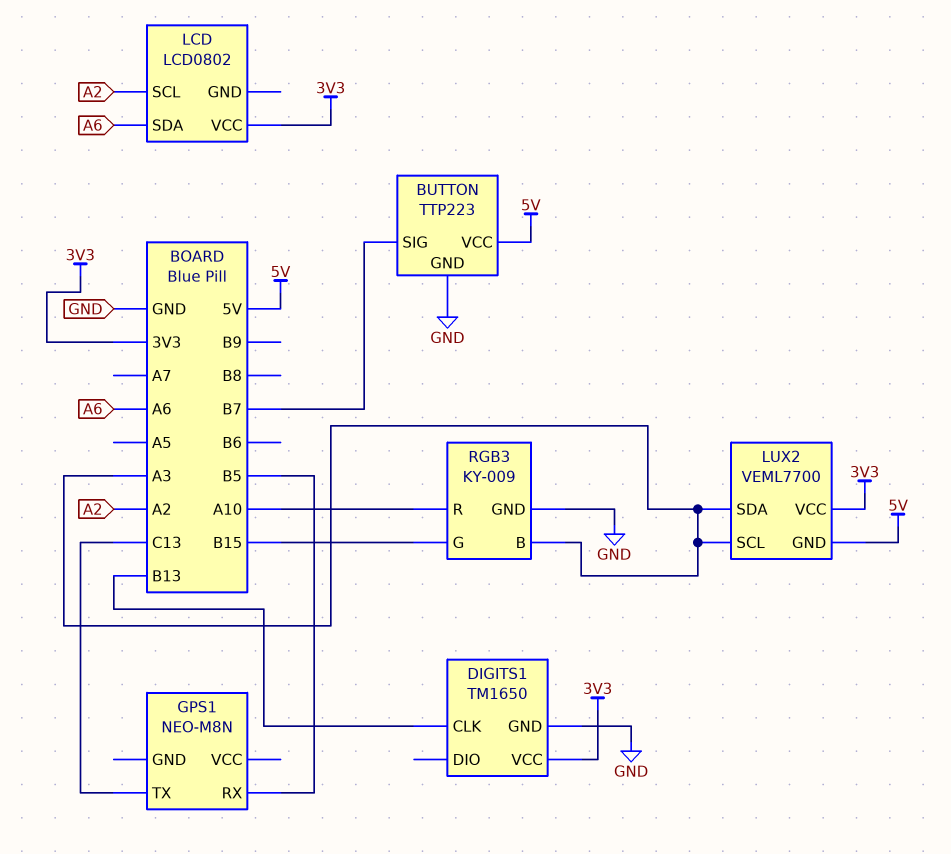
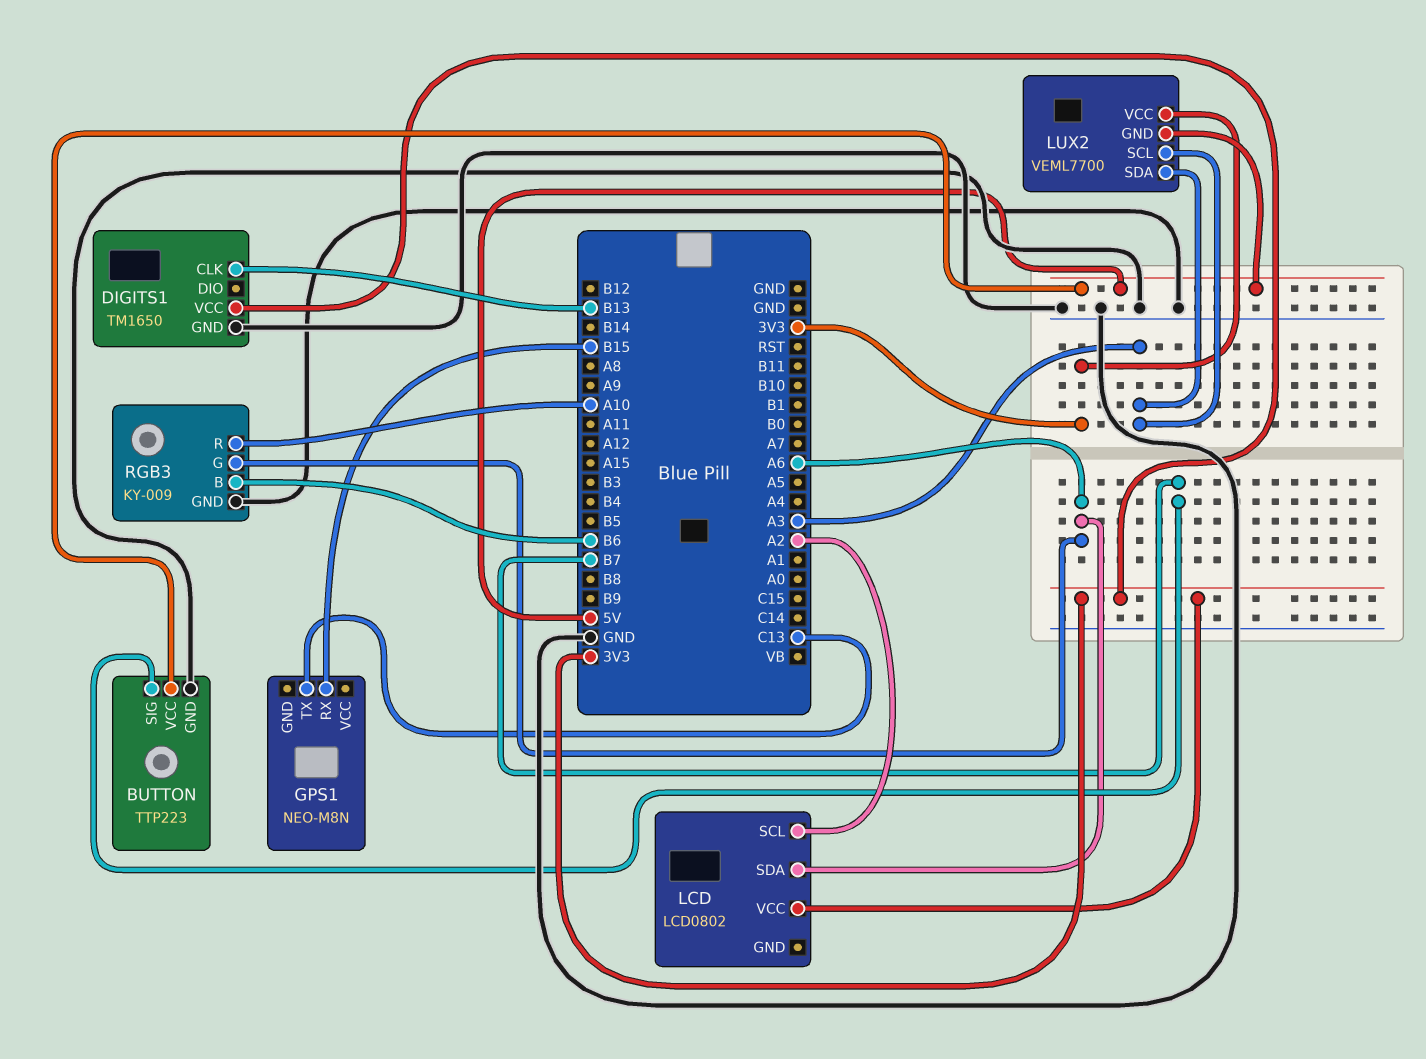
GPS1 pin RX: B5 -> B15
RGB3 pin B: A3 -> B6
RGB3 pin G: B15 -> A6

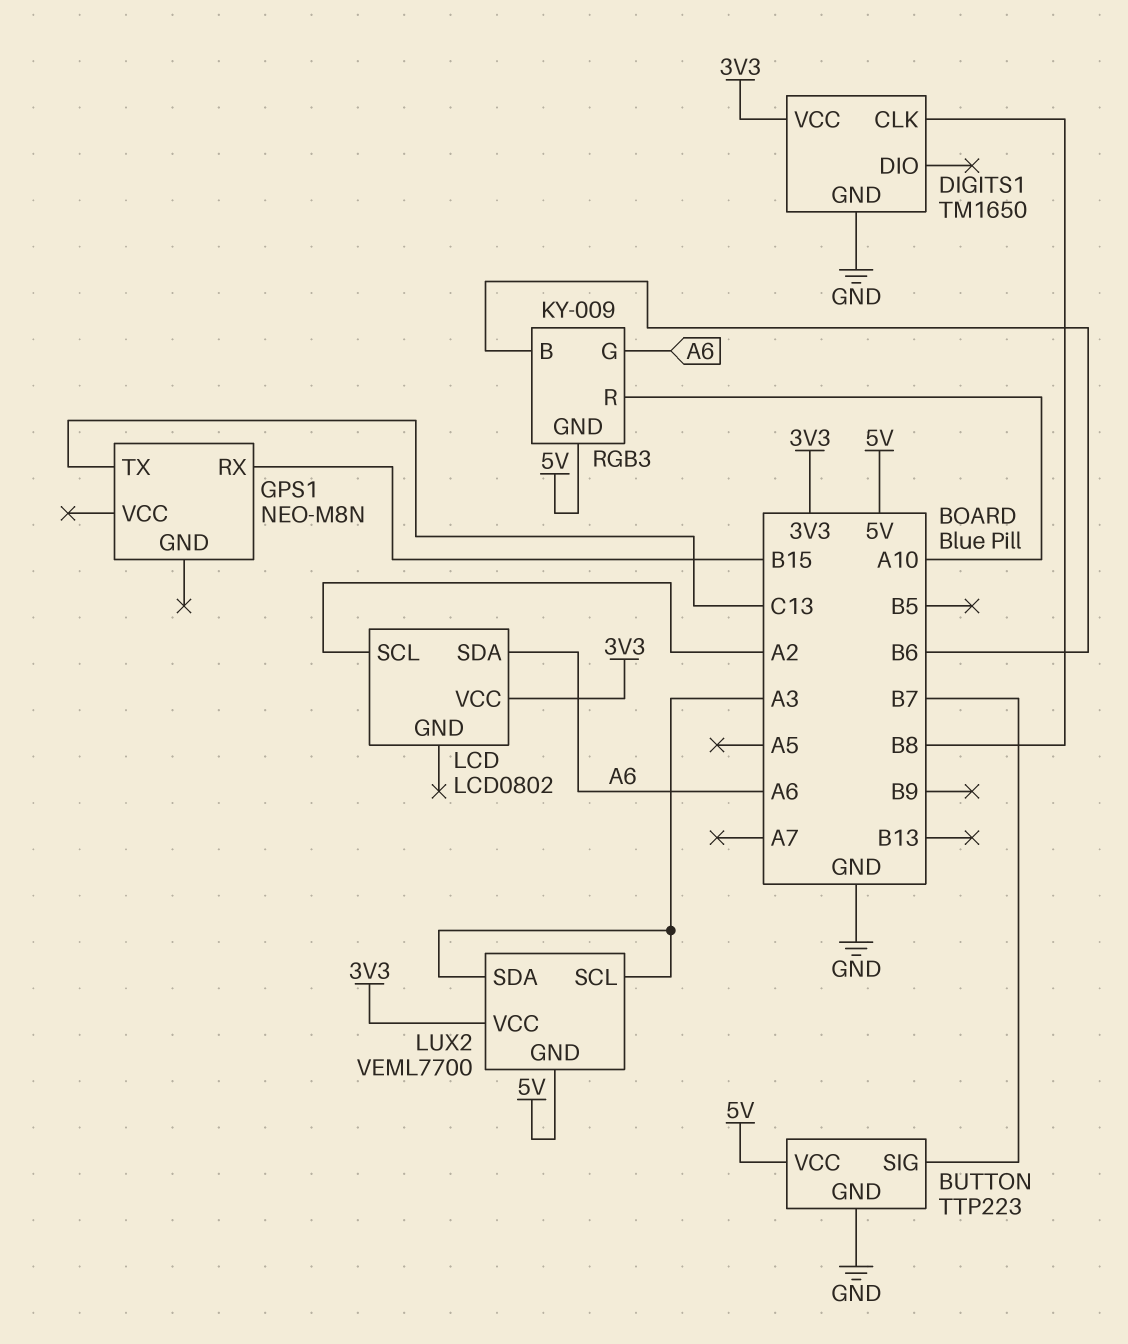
DIGITS1 pin CLK: B13 -> B8
RGB3 pin GND: GND -> 5V

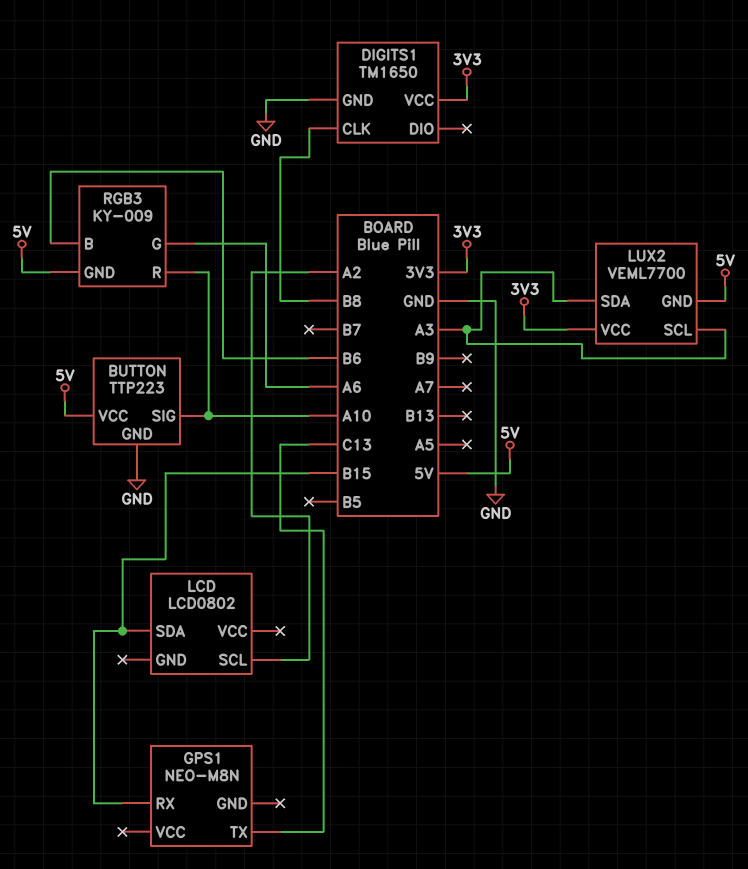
BUTTON pin SIG: B7 -> A10
LCD pin SDA: A6 -> B15
LCD pin VCC: 3V3 -> none

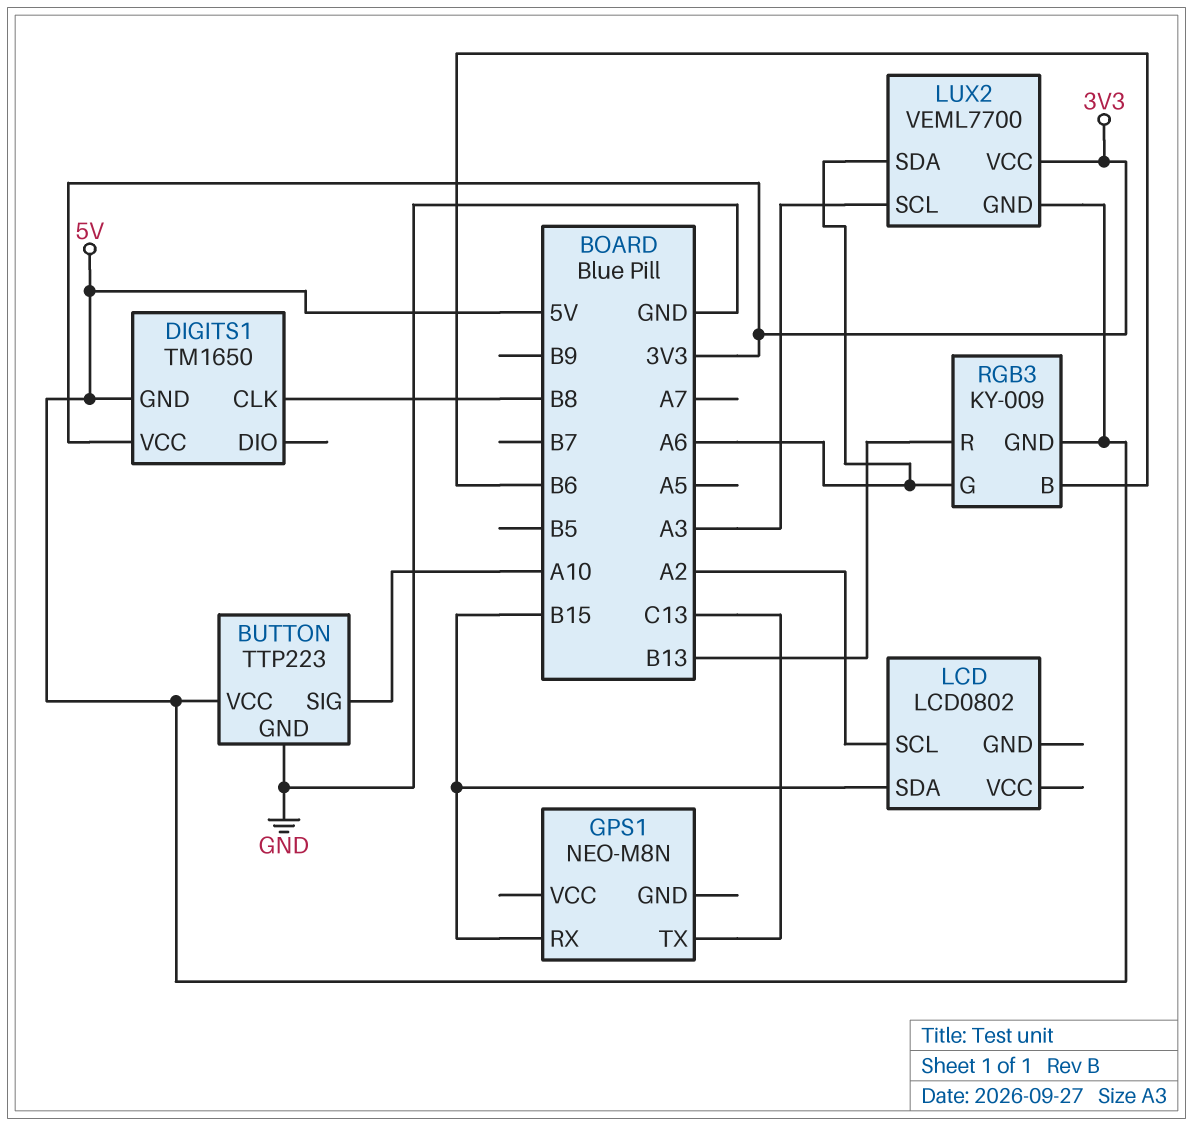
DIGITS1 pin GND: GND -> 5V
LUX2 pin SDA: A3 -> A6
RGB3 pin R: A10 -> B13

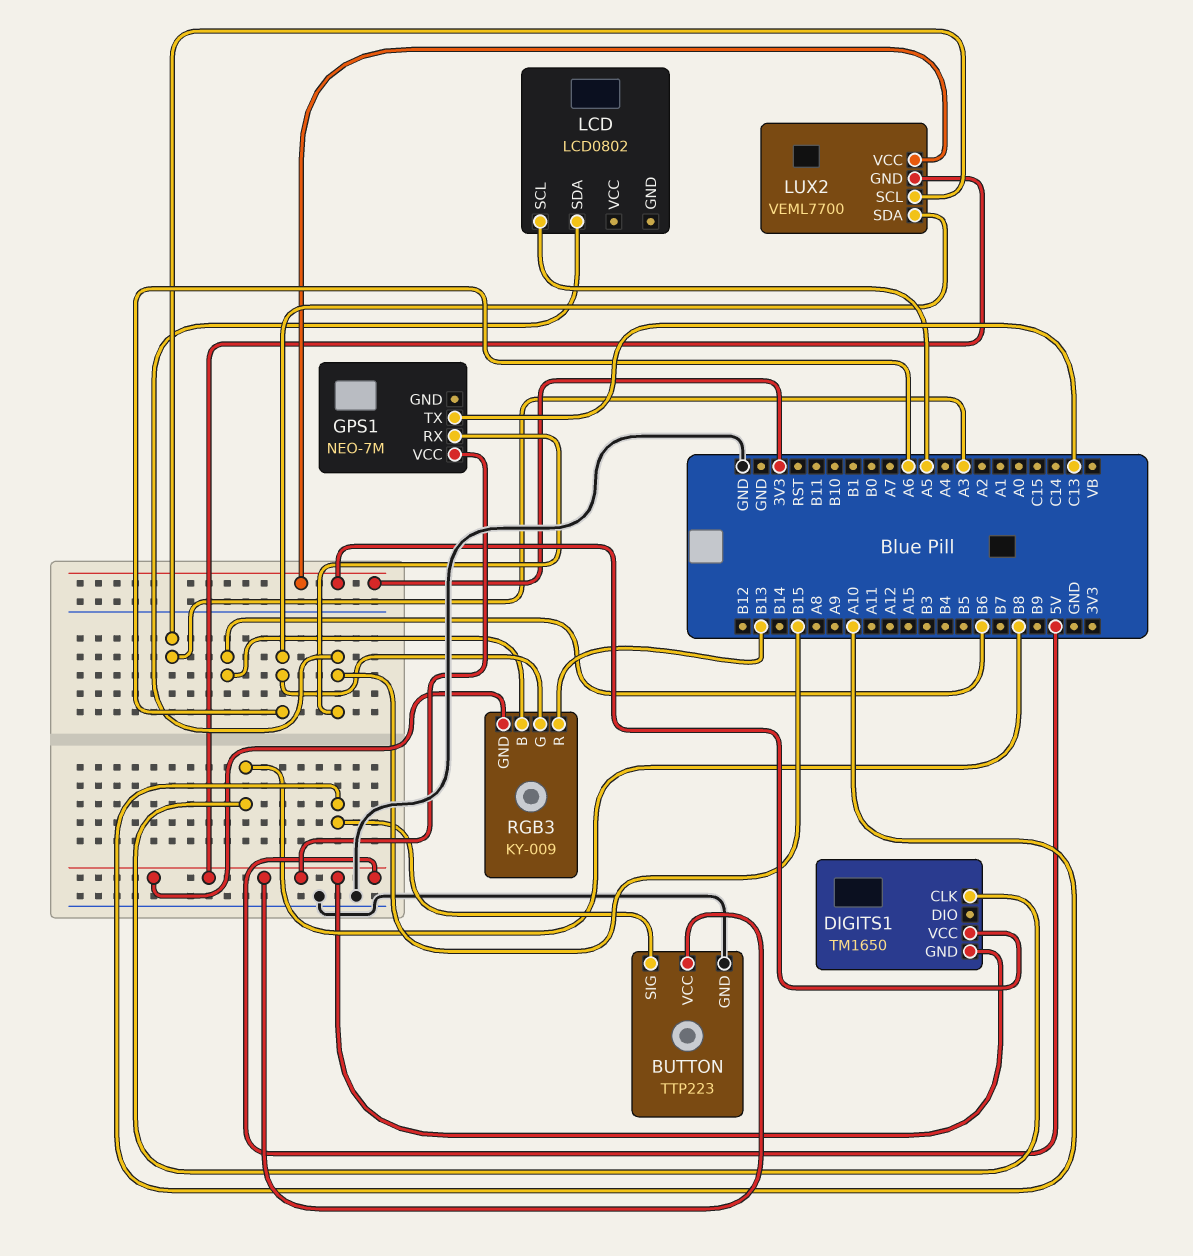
GPS1: NEO-M8N -> NEO-7M
GPS1 pin VCC: none -> 5V
LCD pin SCL: A2 -> A5

